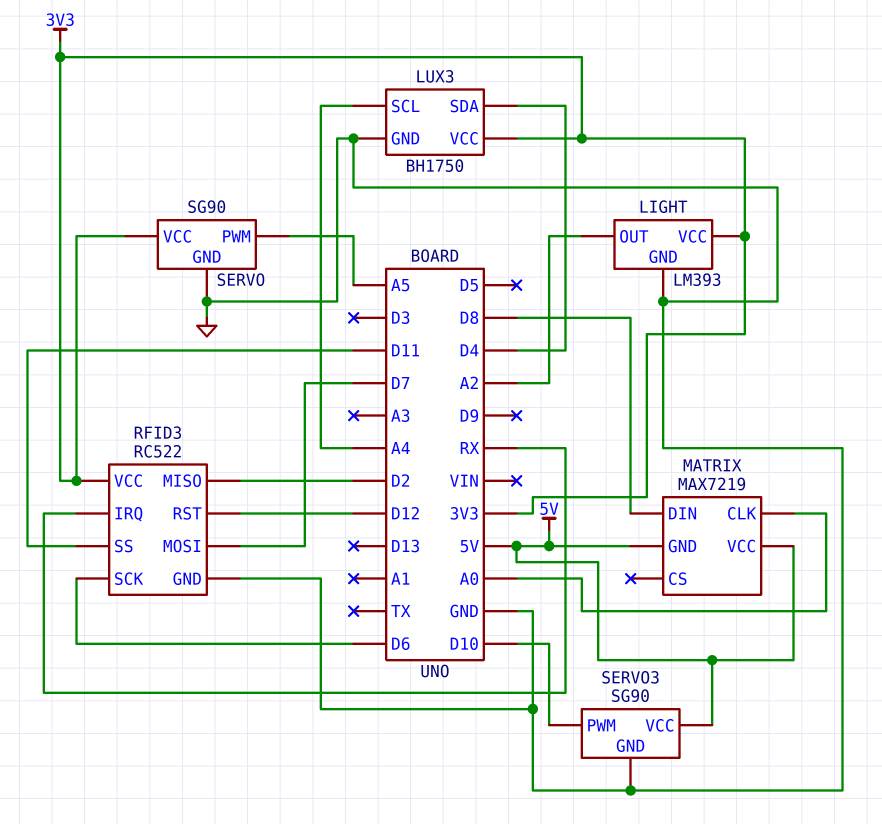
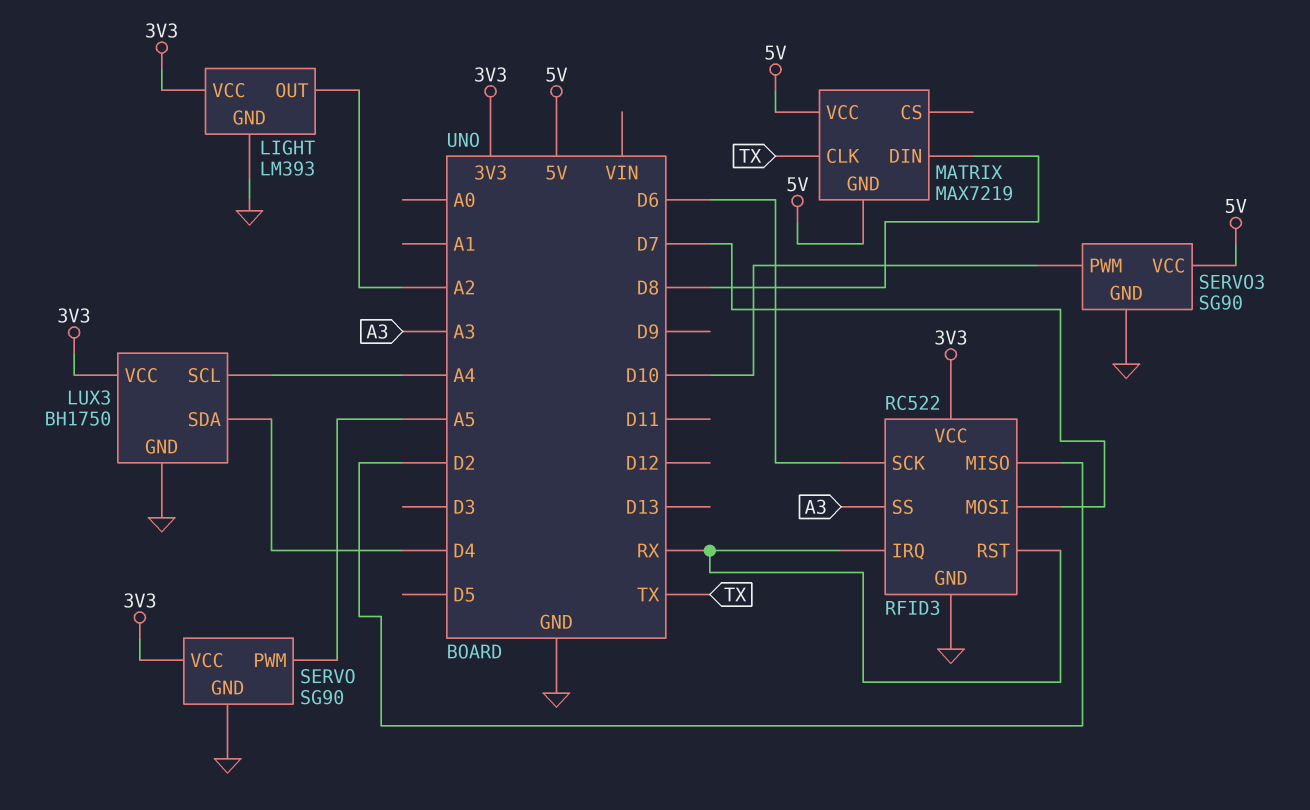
MATRIX pin CLK: A0 -> TX
RFID3 pin RST: D12 -> RX
RFID3 pin SS: D11 -> A3

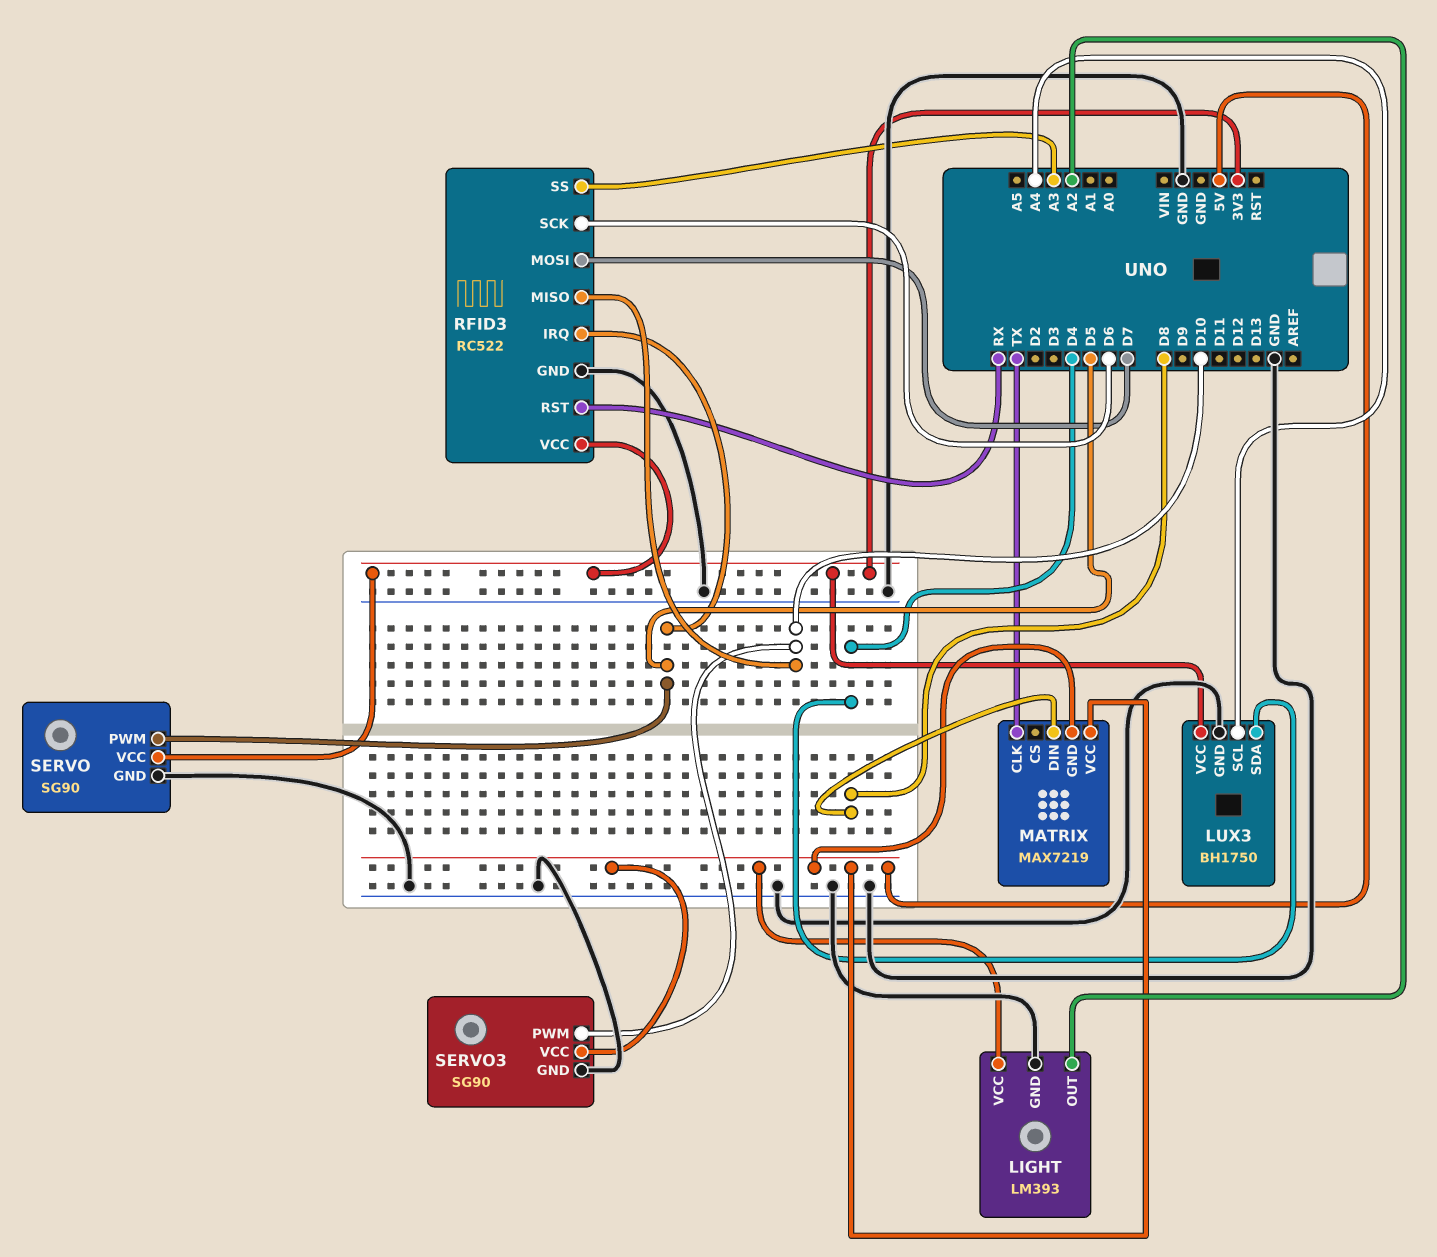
LIGHT pin VCC: 3V3 -> 5V
RFID3 pin IRQ: RX -> D5
RFID3 pin MISO: D2 -> D10
SERVO pin PWM: A5 -> D5

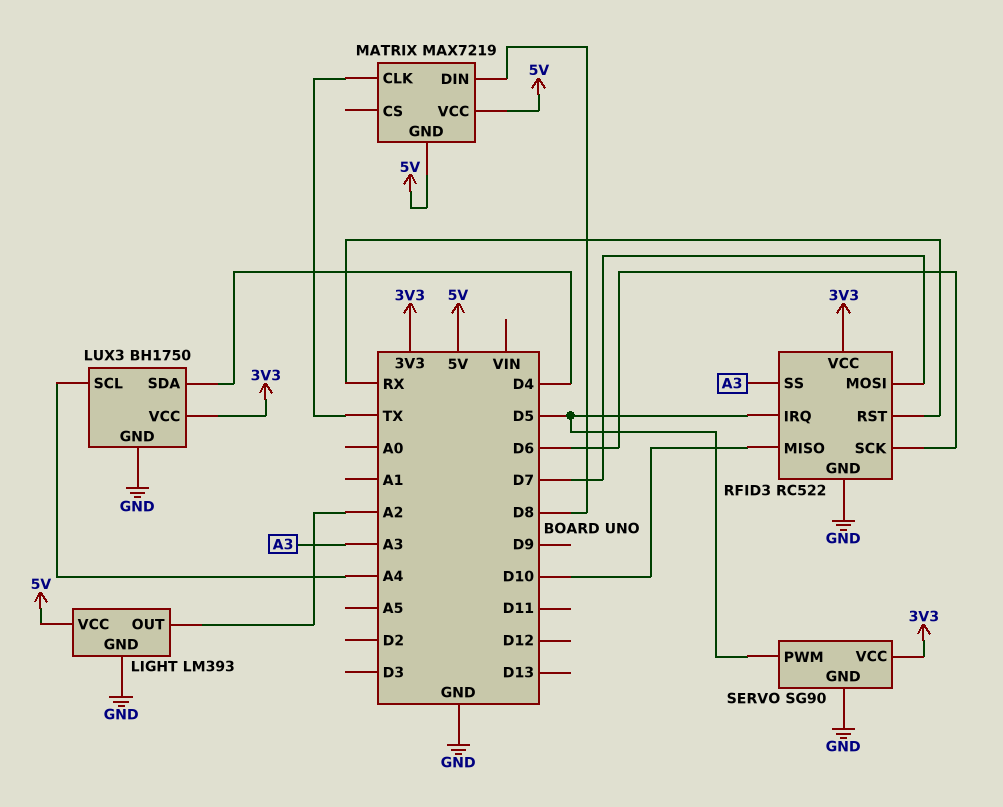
SERVO3: SG90 -> none
SERVO3 pin GND: GND -> none
SERVO3 pin PWM: D10 -> none
SERVO3 pin VCC: 5V -> none

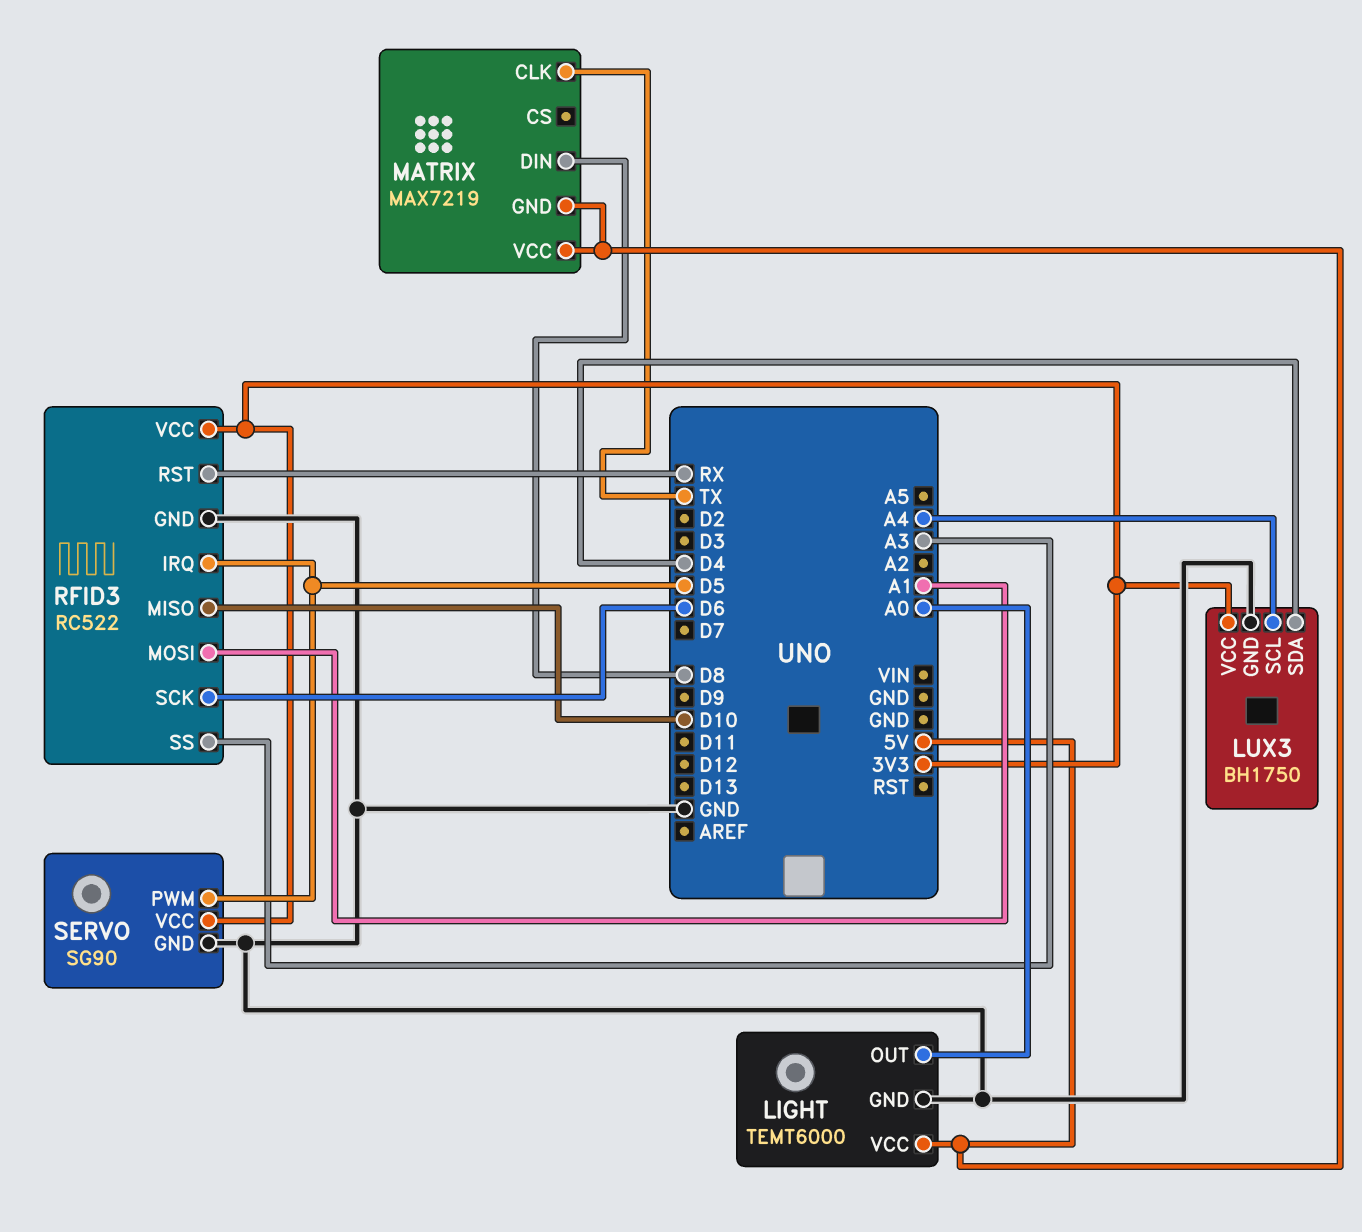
LIGHT: LM393 -> TEMT6000
LIGHT pin OUT: A2 -> A0
RFID3 pin MOSI: D7 -> A1

